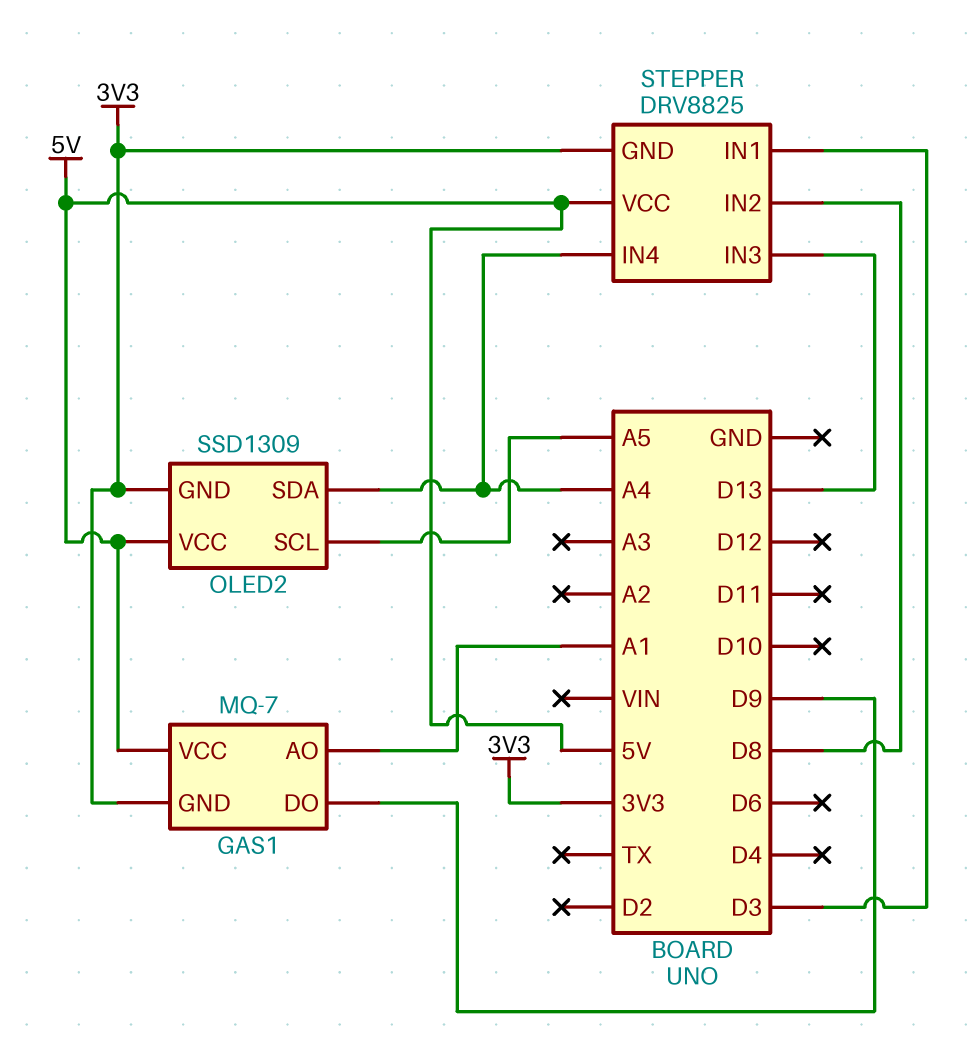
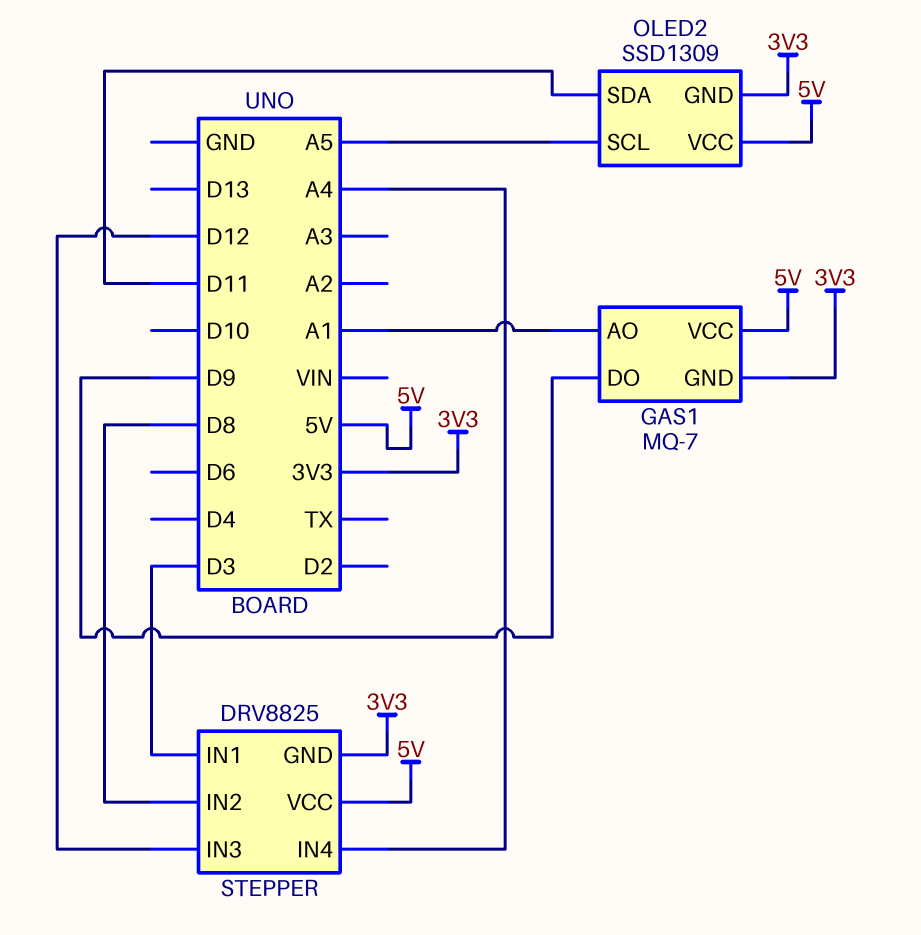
OLED2 pin SDA: A4 -> D11
STEPPER pin IN3: D13 -> D12

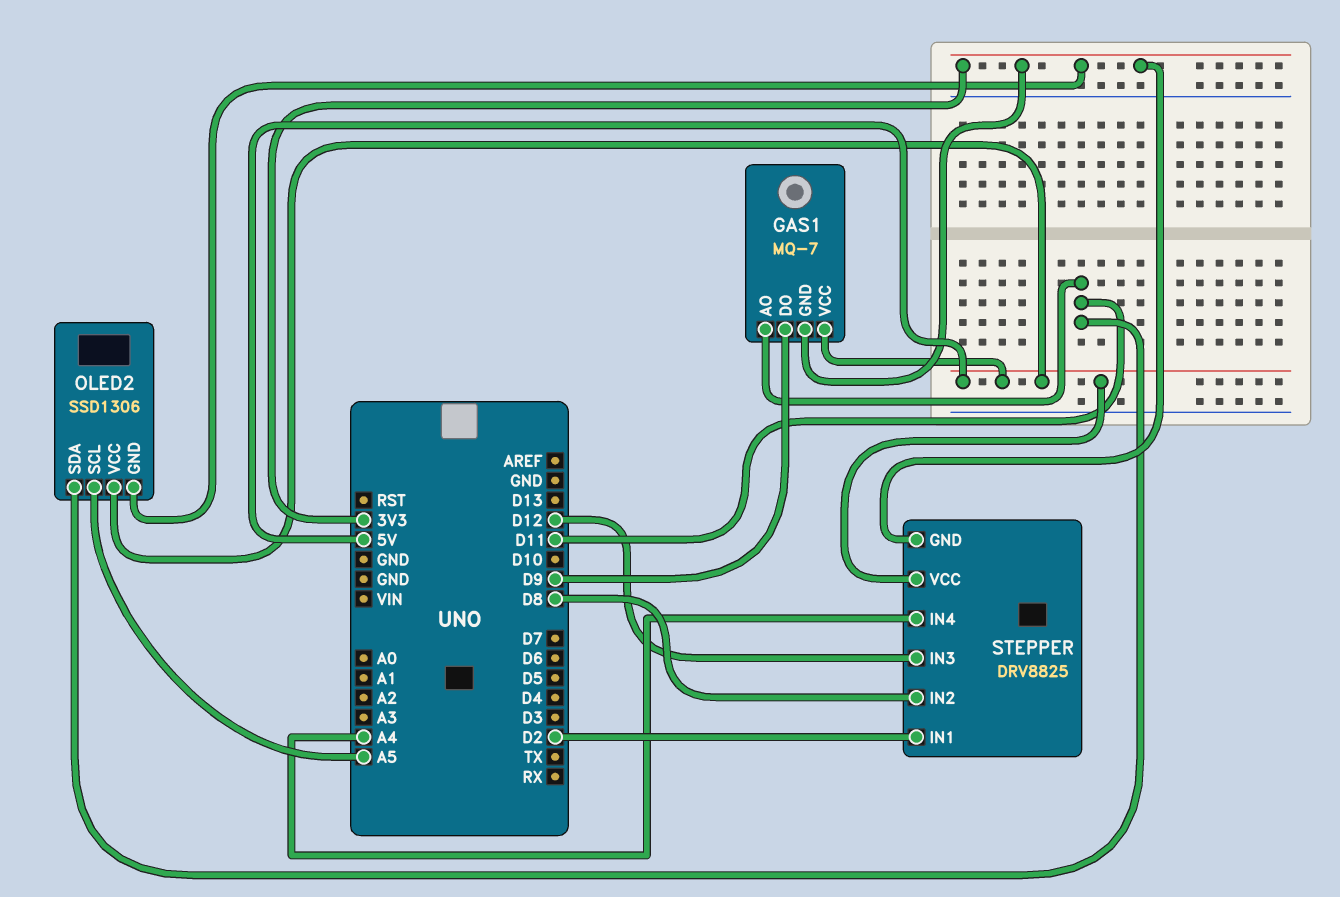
GAS1 pin AO: A1 -> D11
OLED2: SSD1309 -> SSD1306
STEPPER pin IN1: D3 -> D2

